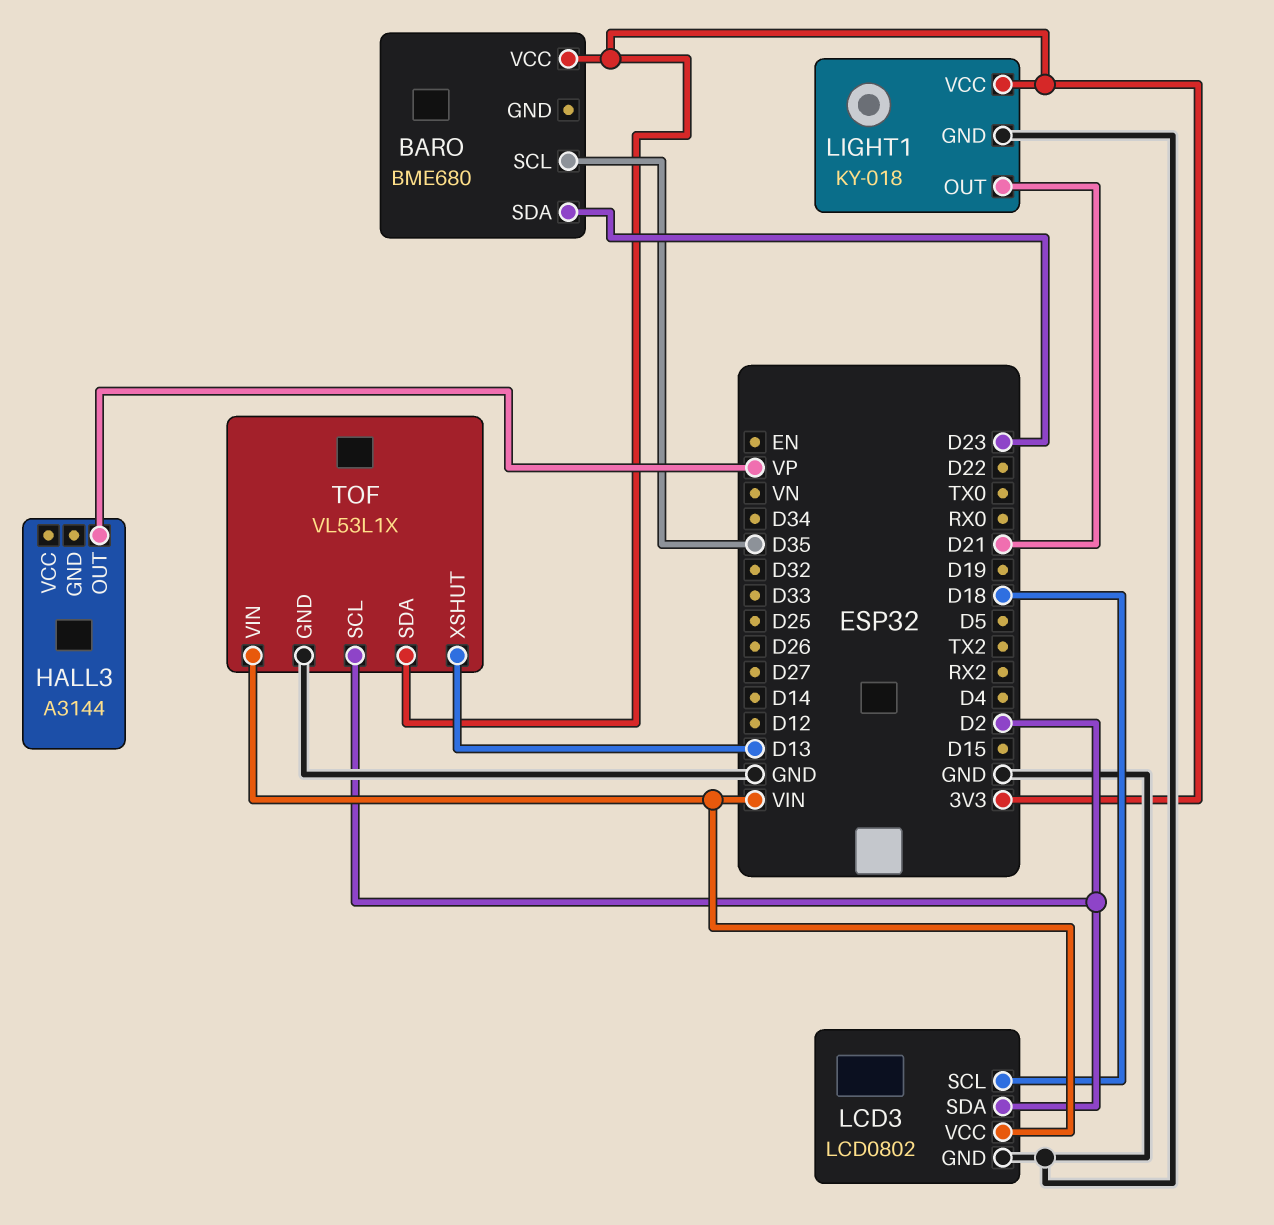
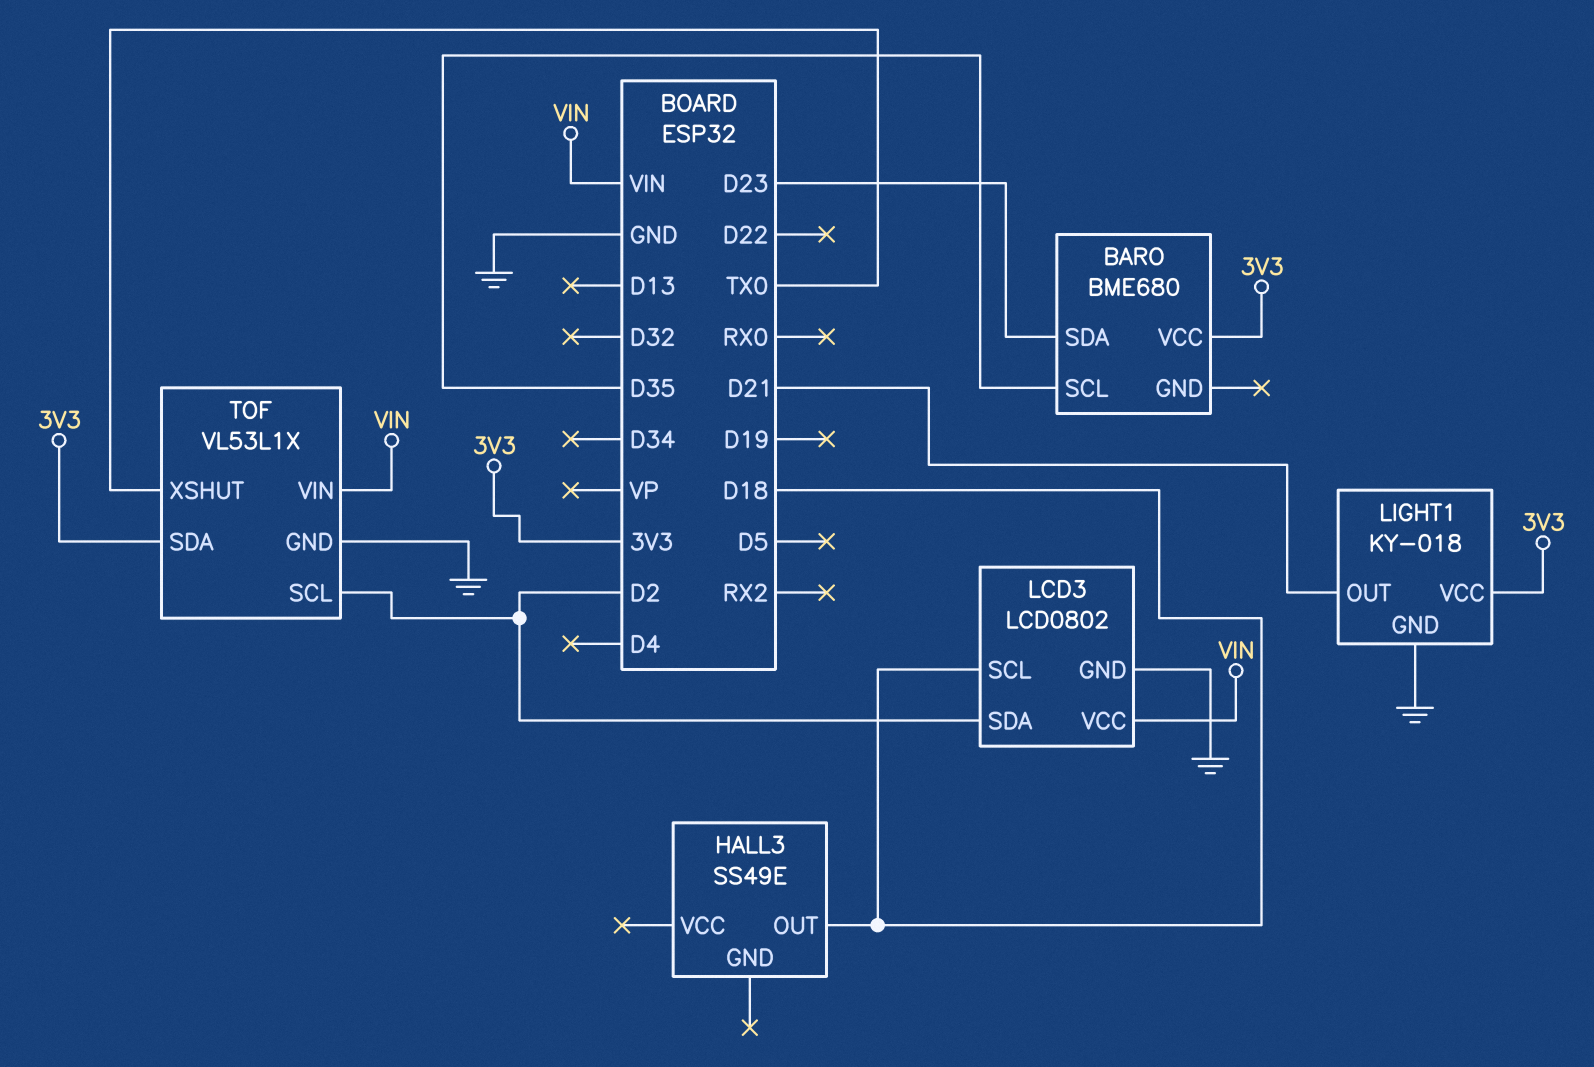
HALL3: A3144 -> SS49E
HALL3 pin OUT: VP -> D18
TOF pin XSHUT: D13 -> TX0

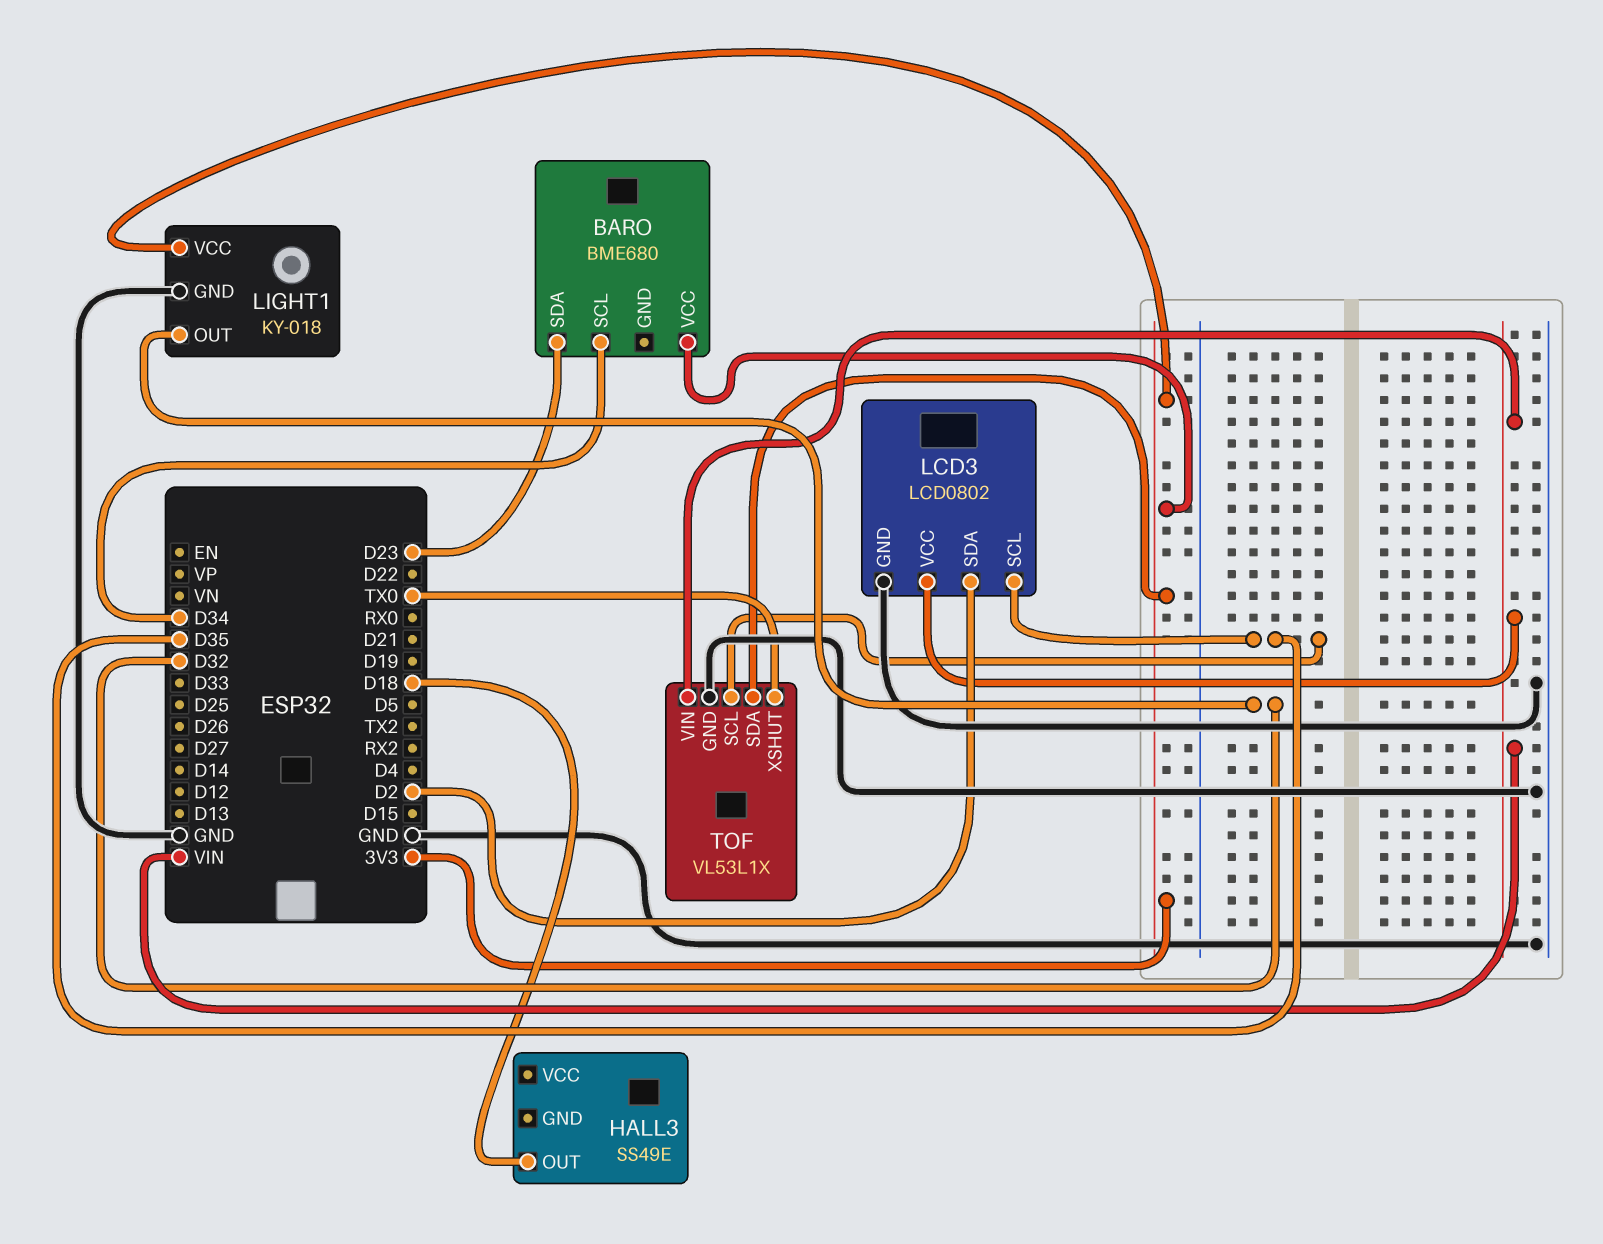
BARO pin SCL: D35 -> D34
LCD3 pin SCL: D18 -> D35
LIGHT1 pin OUT: D21 -> D32
TOF pin SCL: D2 -> D35

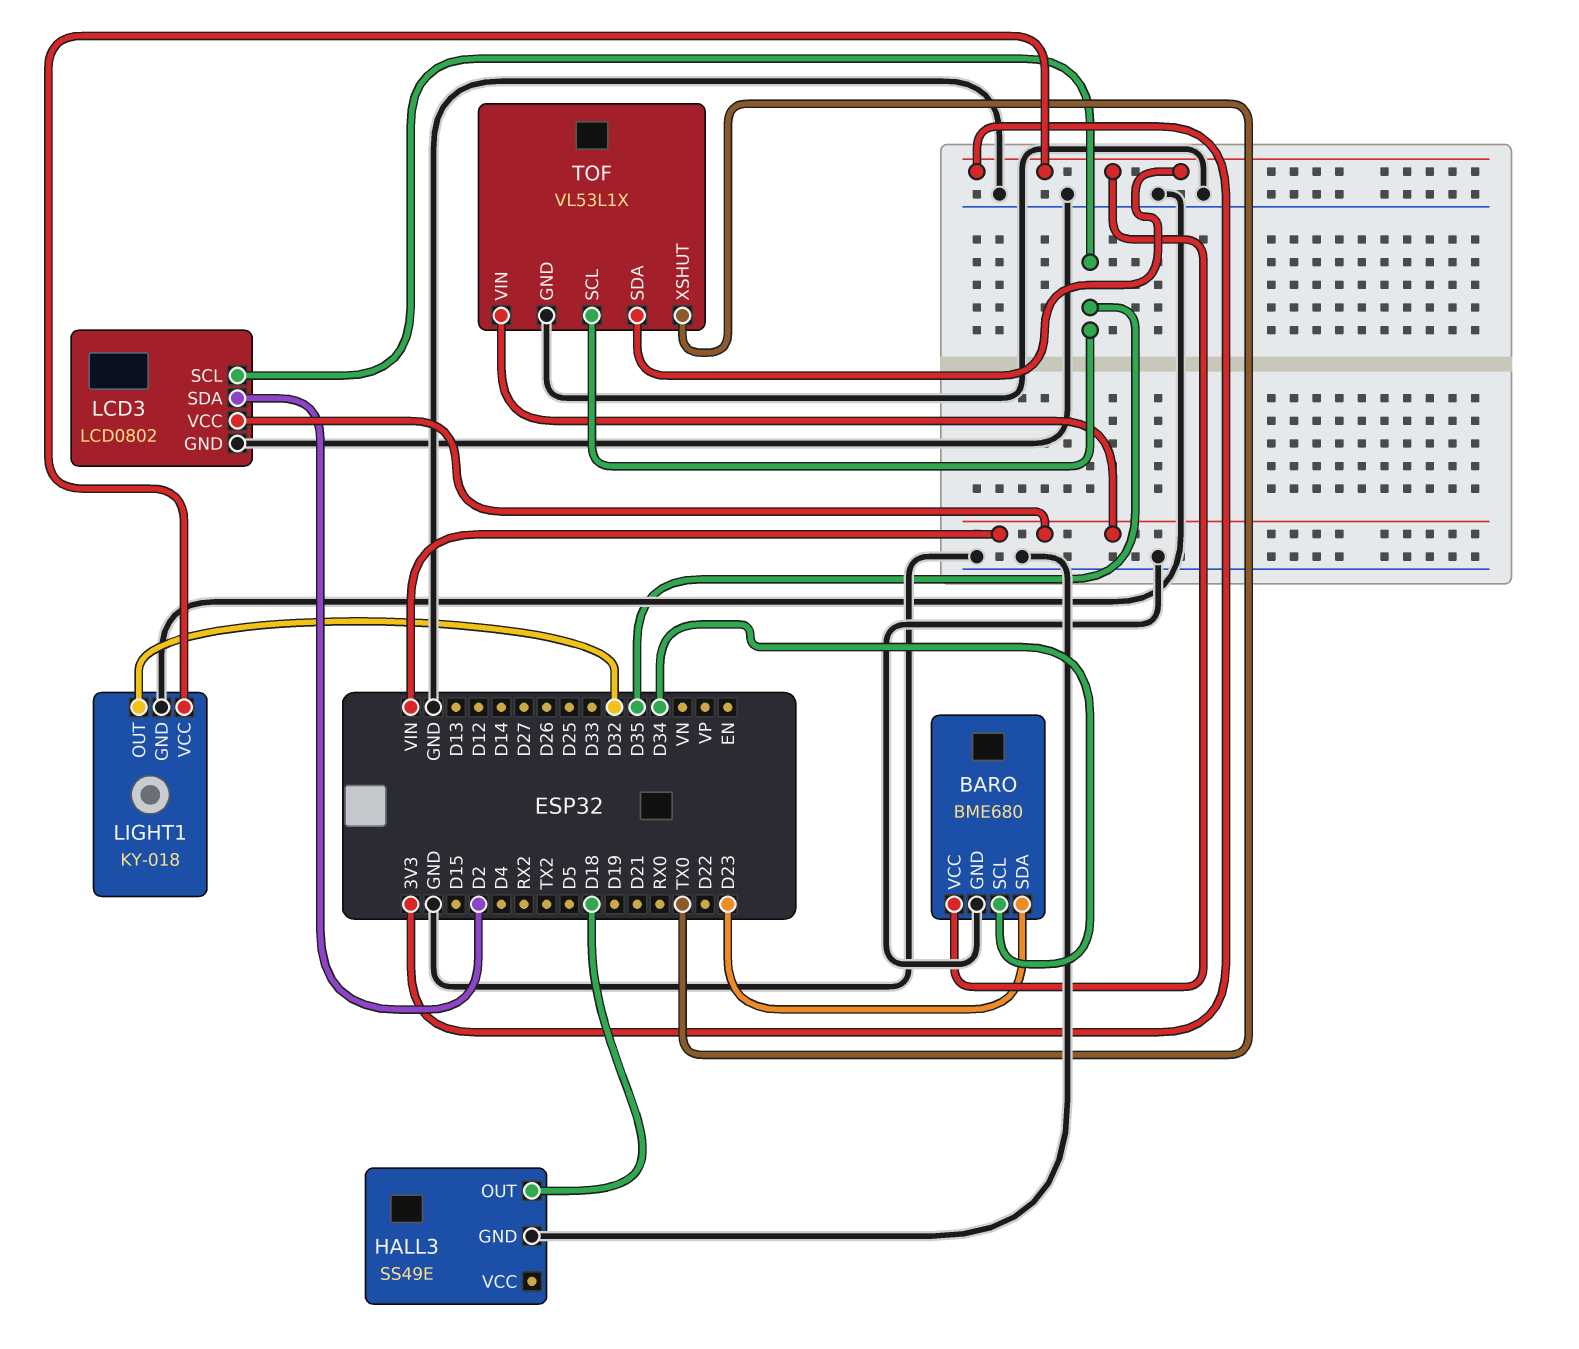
BARO pin GND: none -> GND
HALL3 pin GND: none -> GND

